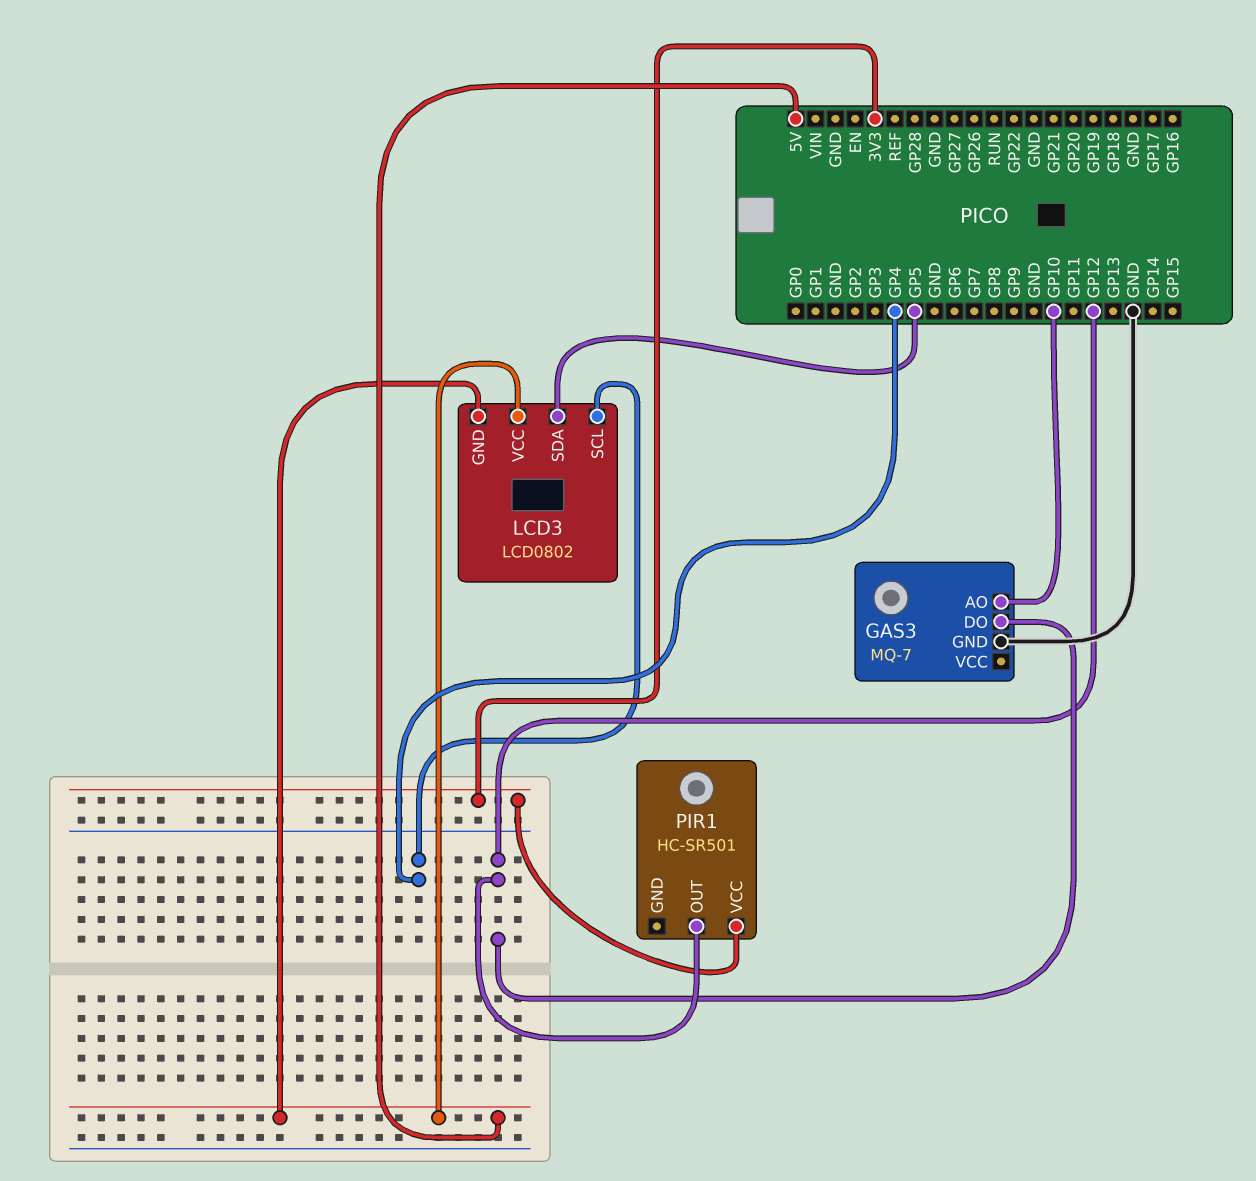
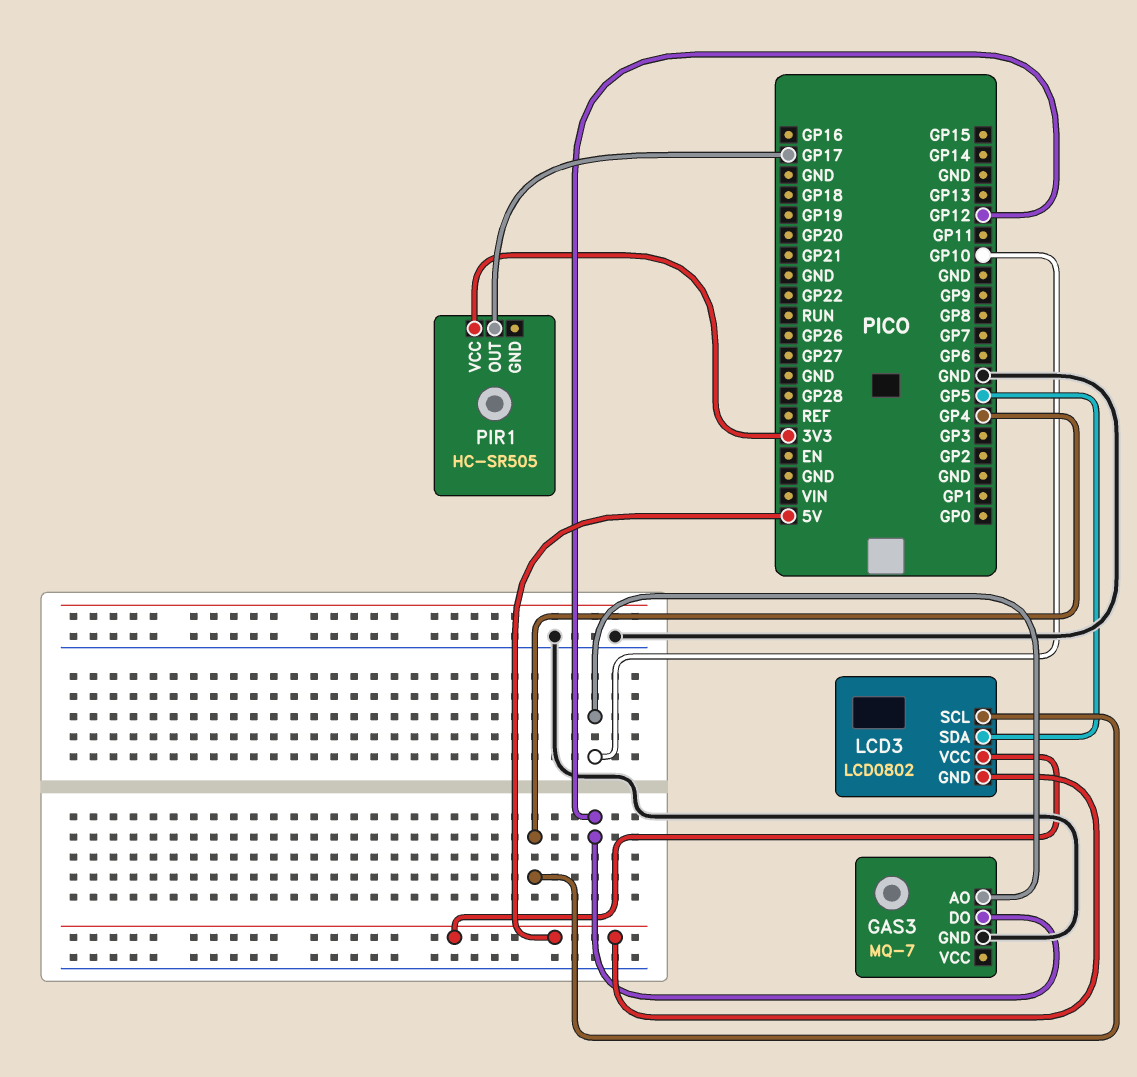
PIR1: HC-SR501 -> HC-SR505
PIR1 pin OUT: GP12 -> GP17

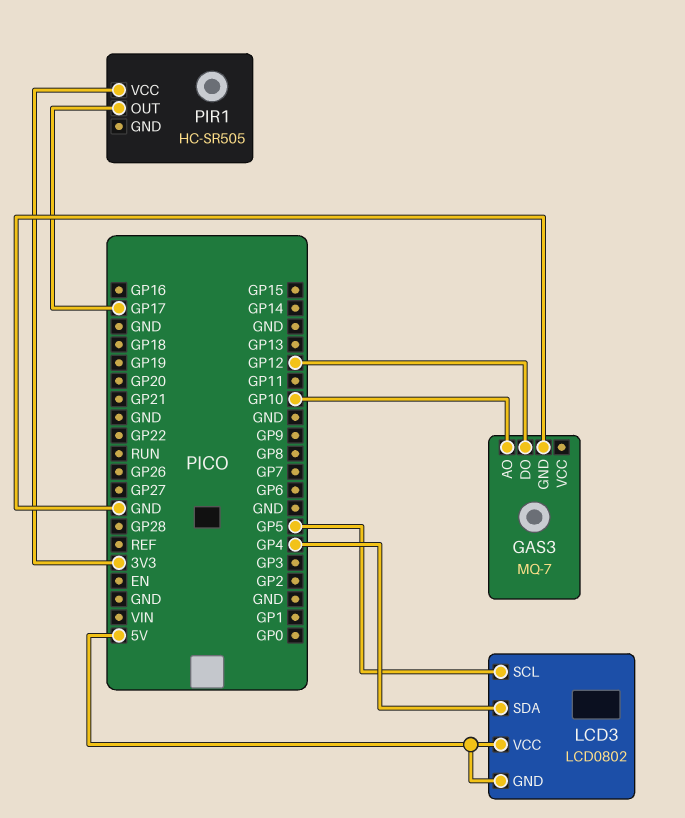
LCD3 pin SCL: GP4 -> GP5
LCD3 pin SDA: GP5 -> GP4

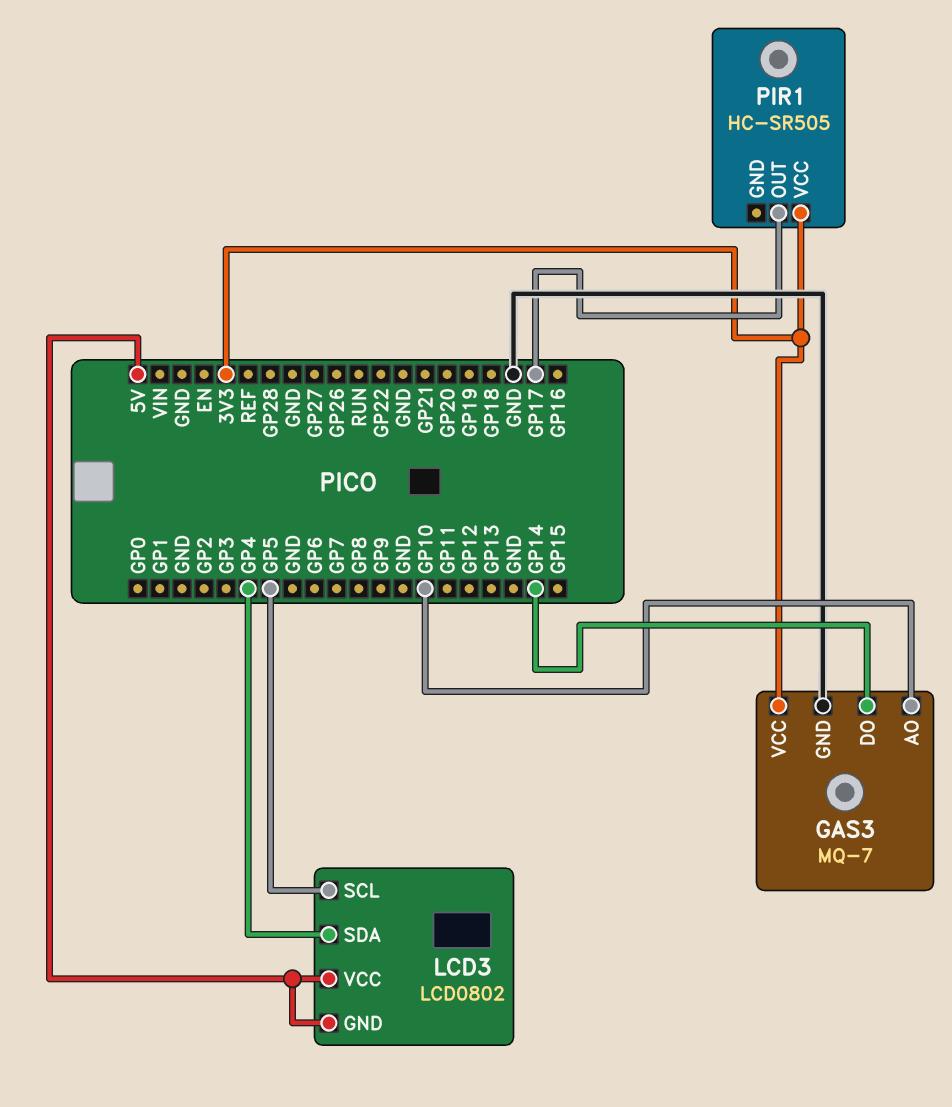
GAS3 pin DO: GP12 -> GP14
GAS3 pin VCC: none -> 3V3

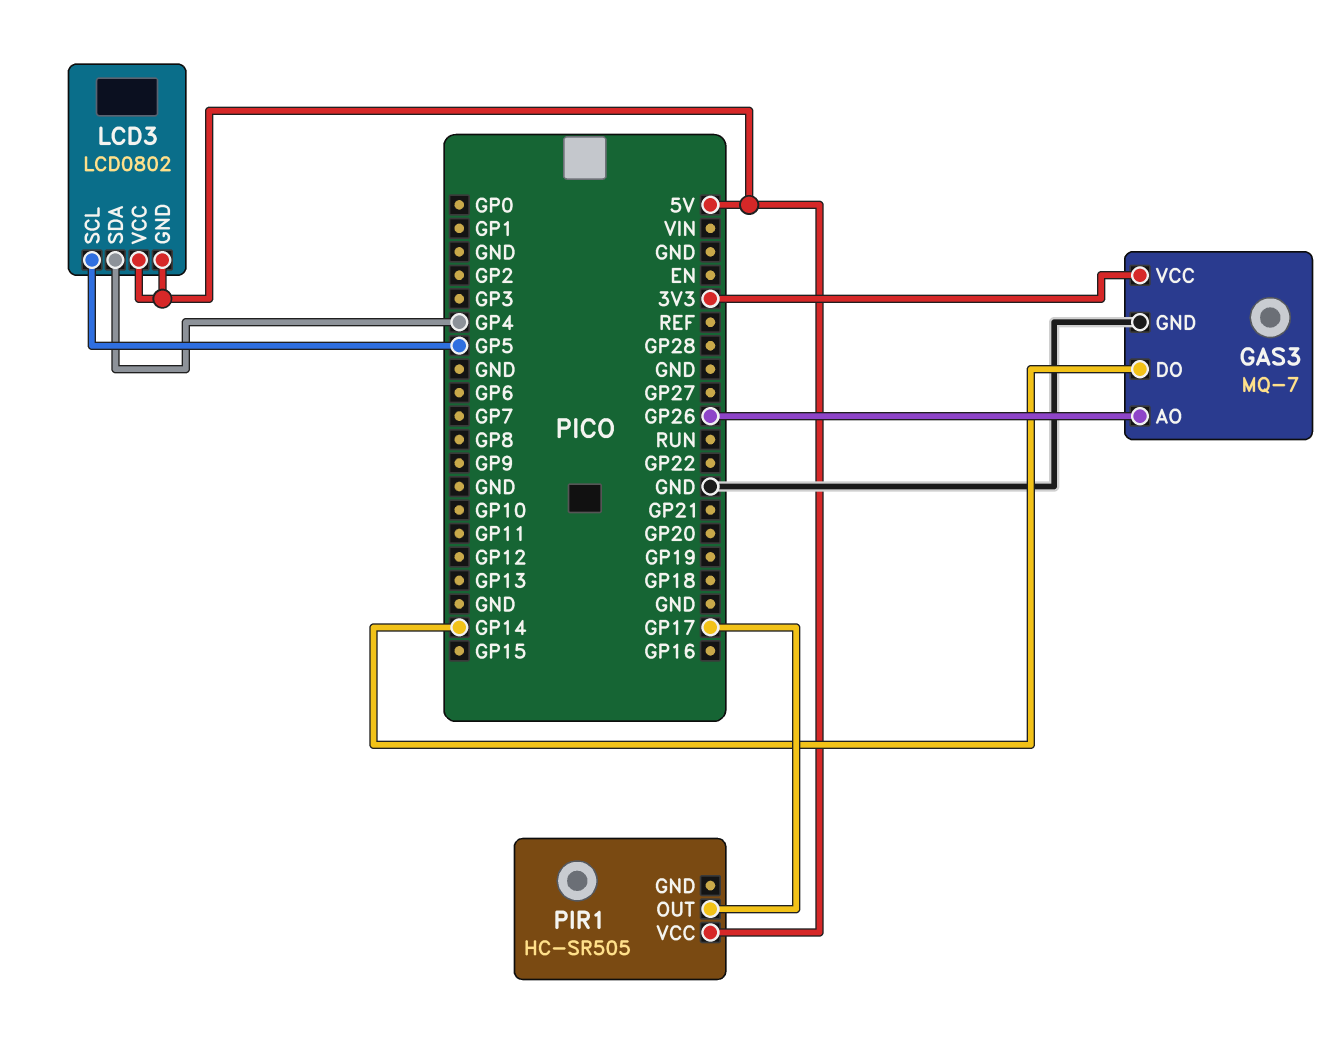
GAS3 pin AO: GP10 -> GP26
PIR1 pin VCC: 3V3 -> 5V

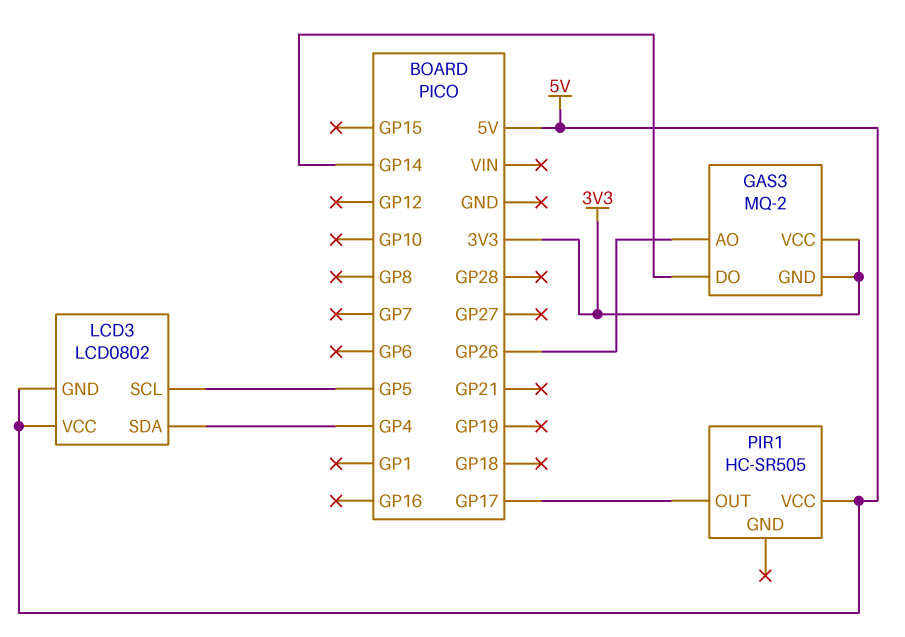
GAS3: MQ-7 -> MQ-2
GAS3 pin GND: GND -> 3V3

